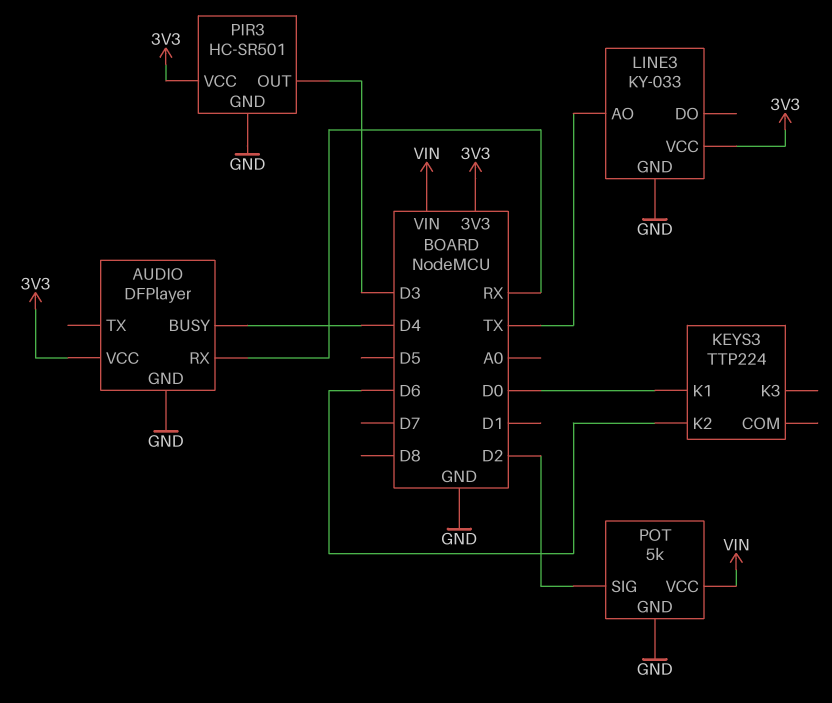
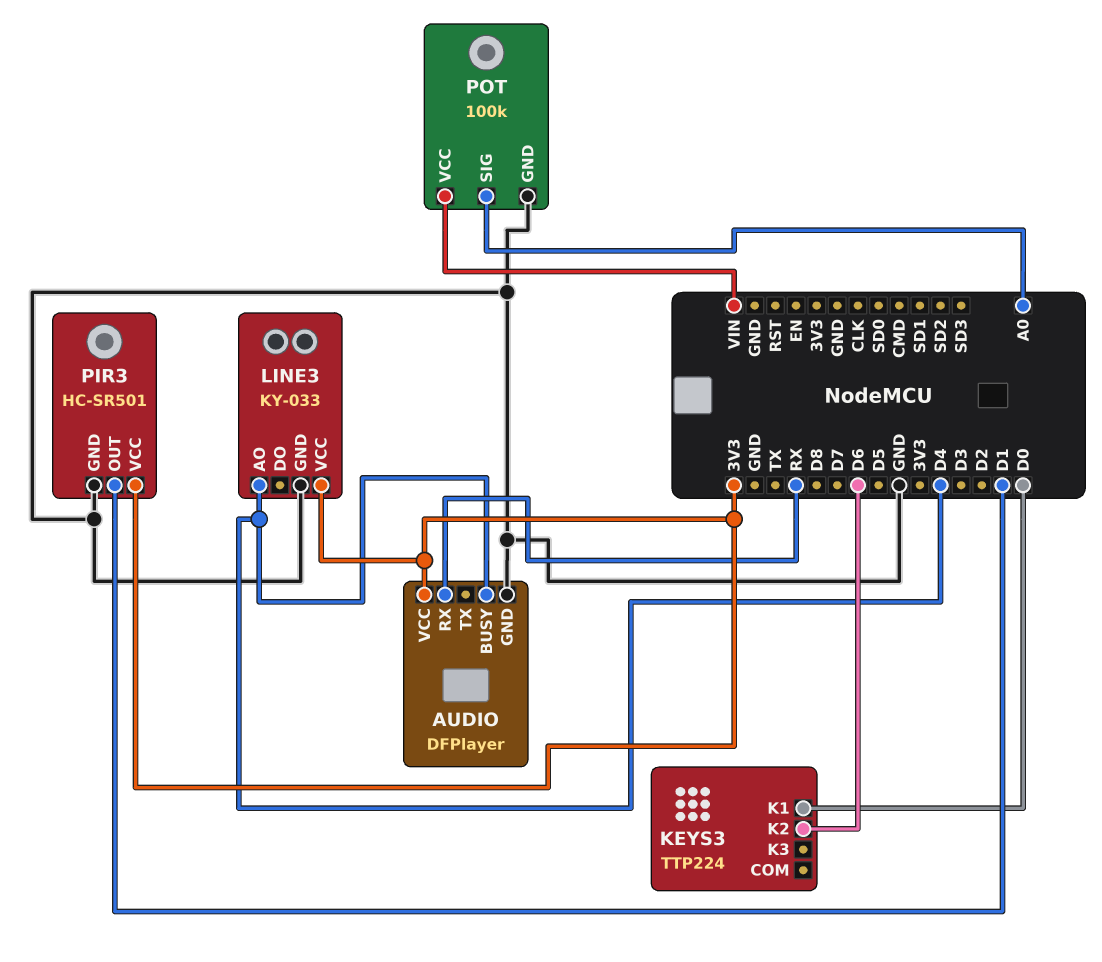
LINE3 pin AO: TX -> D4
PIR3 pin OUT: D3 -> D1
POT: 5k -> 100k
POT pin SIG: D2 -> A0

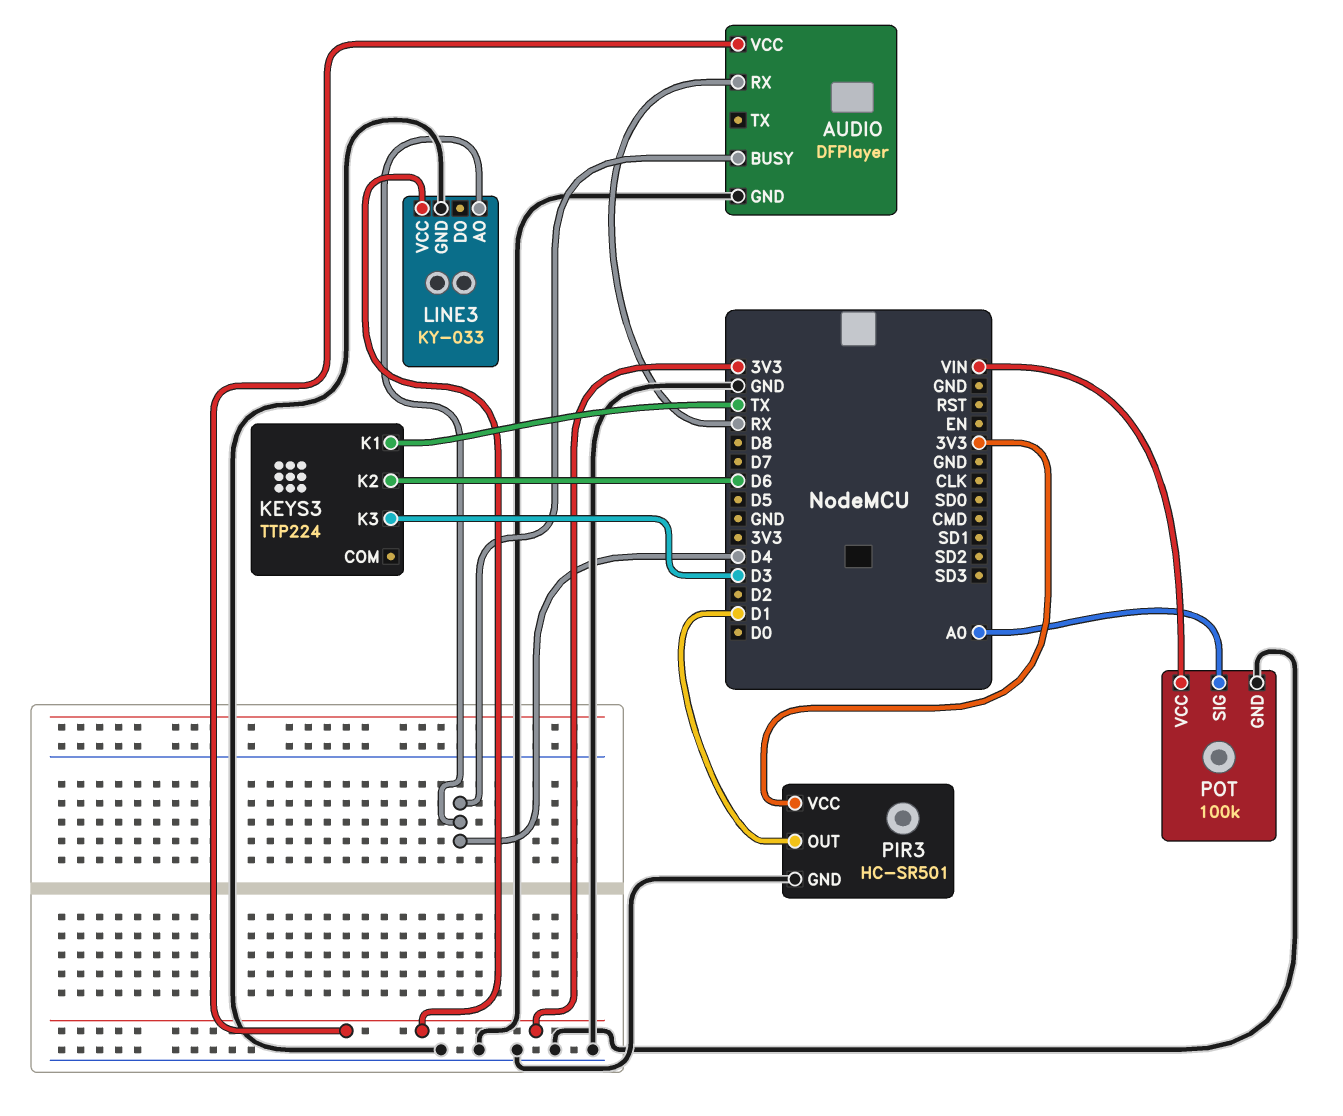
KEYS3 pin K1: D0 -> TX
KEYS3 pin K3: none -> D3

